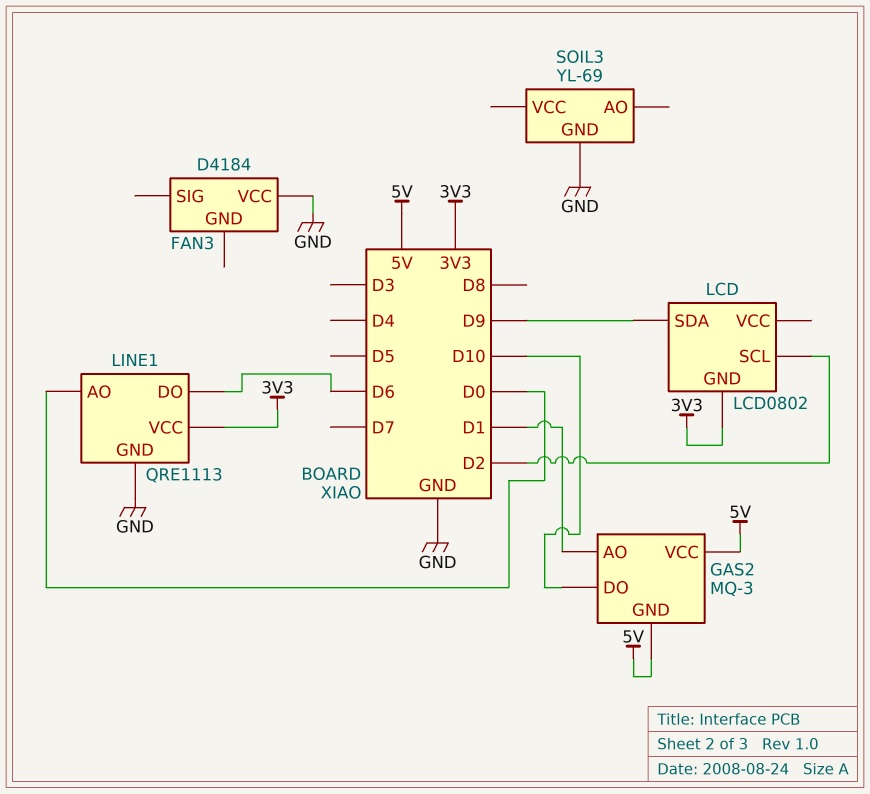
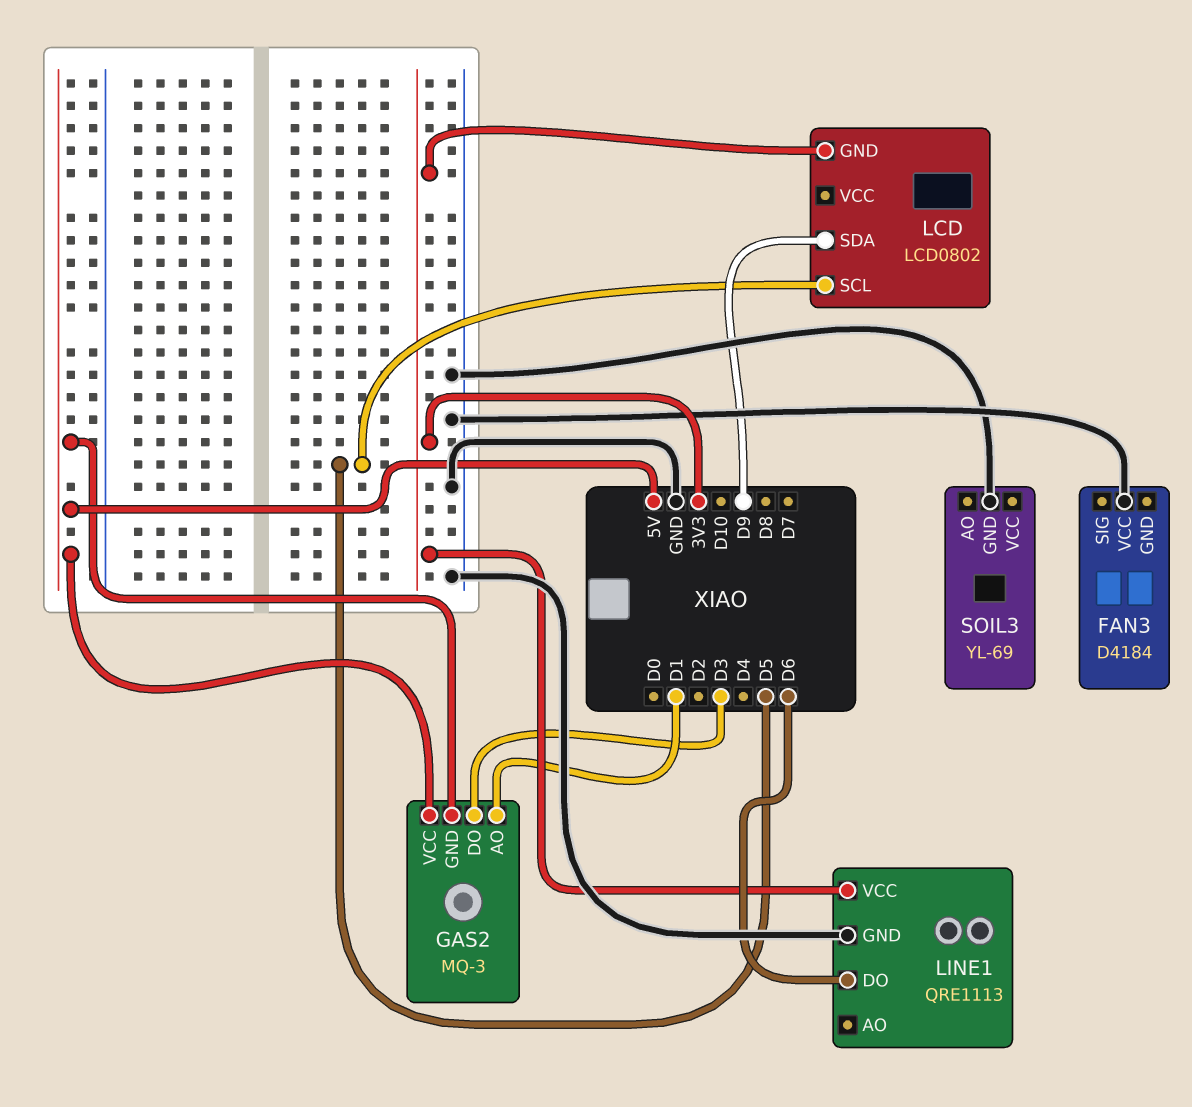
GAS2 pin DO: D10 -> D3
LCD pin SCL: D2 -> D5
LINE1 pin AO: D0 -> none

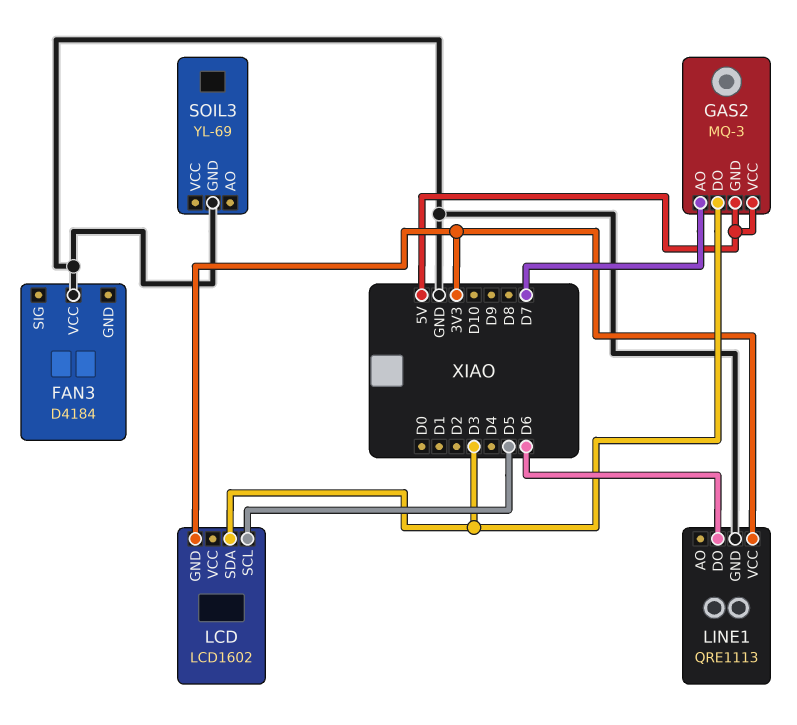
GAS2 pin AO: D1 -> D7
LCD: LCD0802 -> LCD1602
LCD pin SDA: D9 -> D3

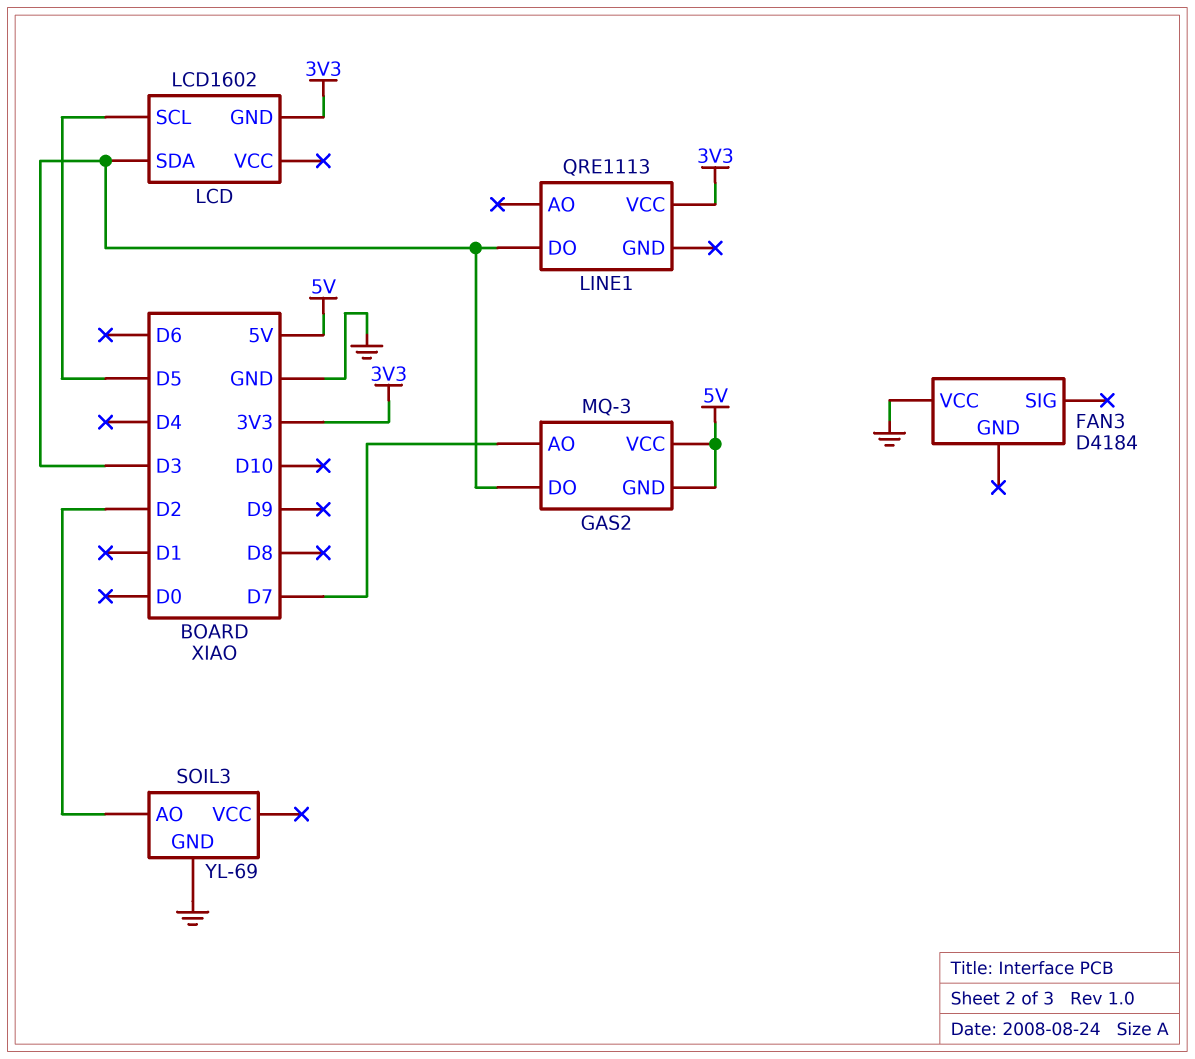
LINE1 pin DO: D6 -> D3
LINE1 pin GND: GND -> none
SOIL3 pin AO: none -> D2

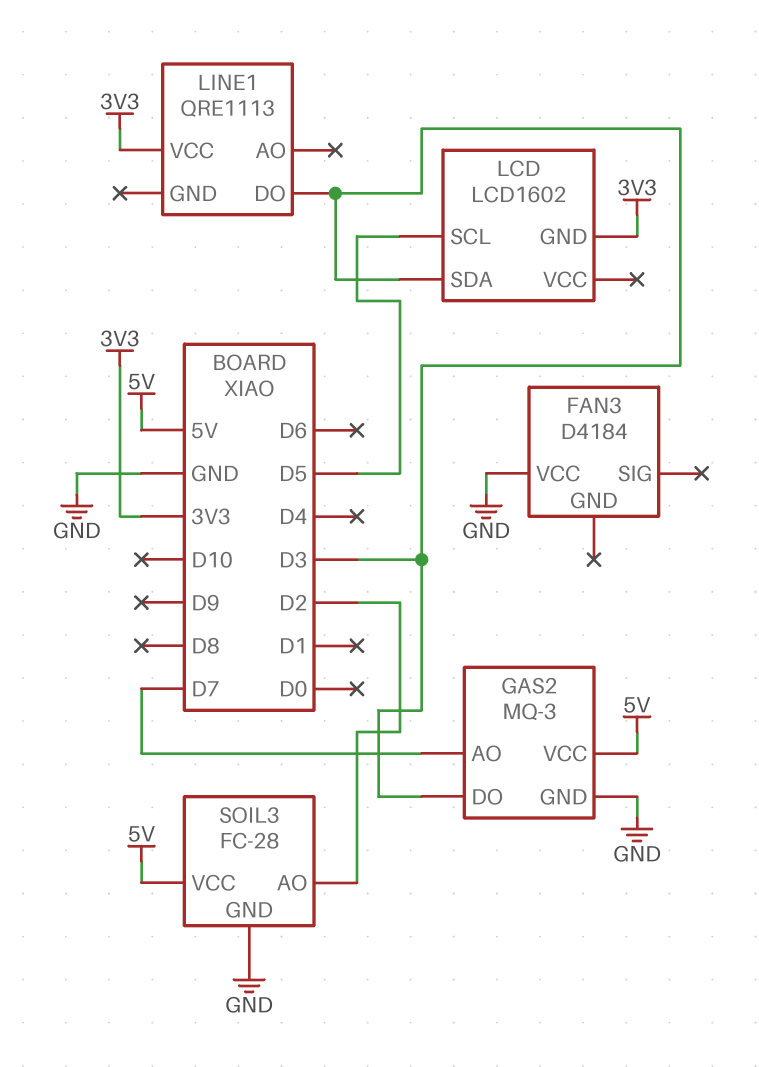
GAS2 pin GND: 5V -> GND
SOIL3: YL-69 -> FC-28
SOIL3 pin VCC: none -> 5V

